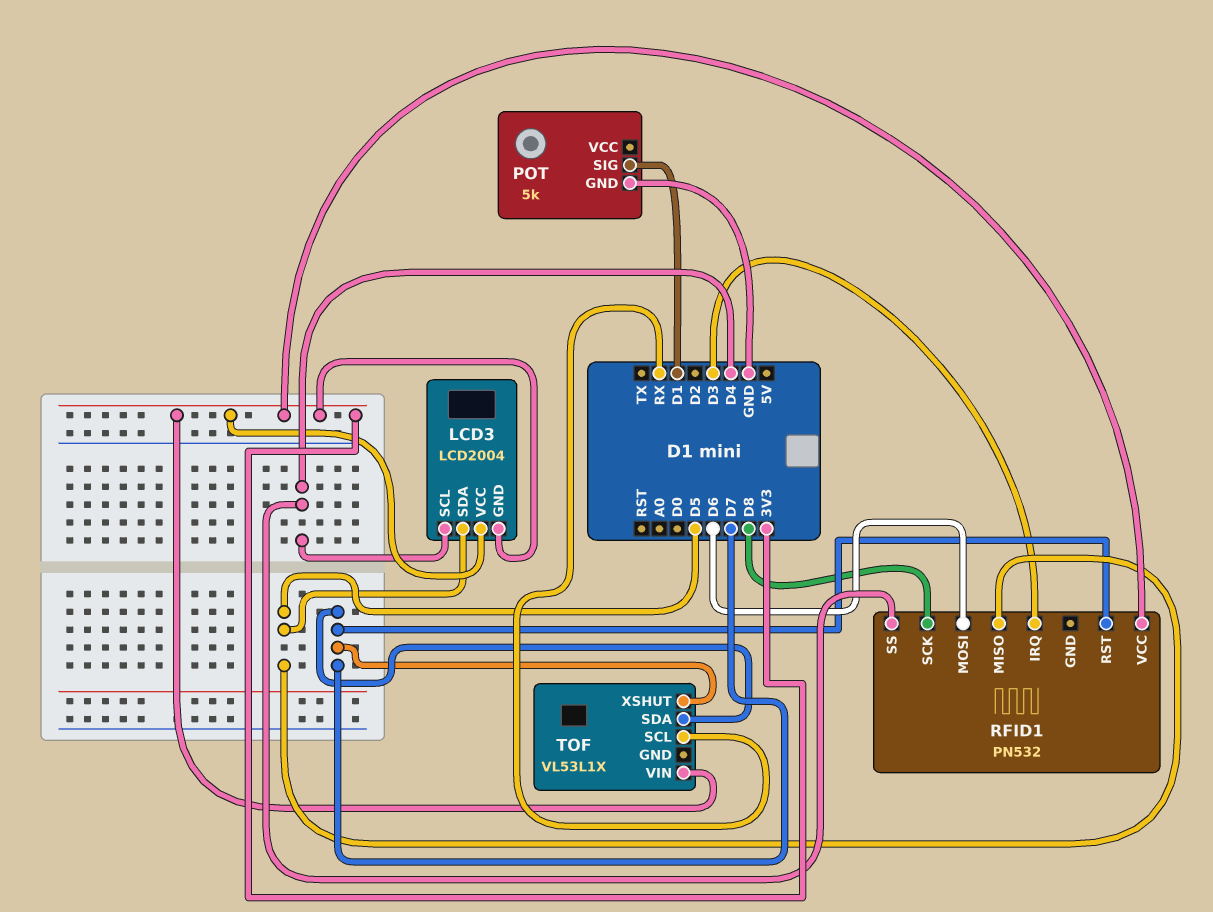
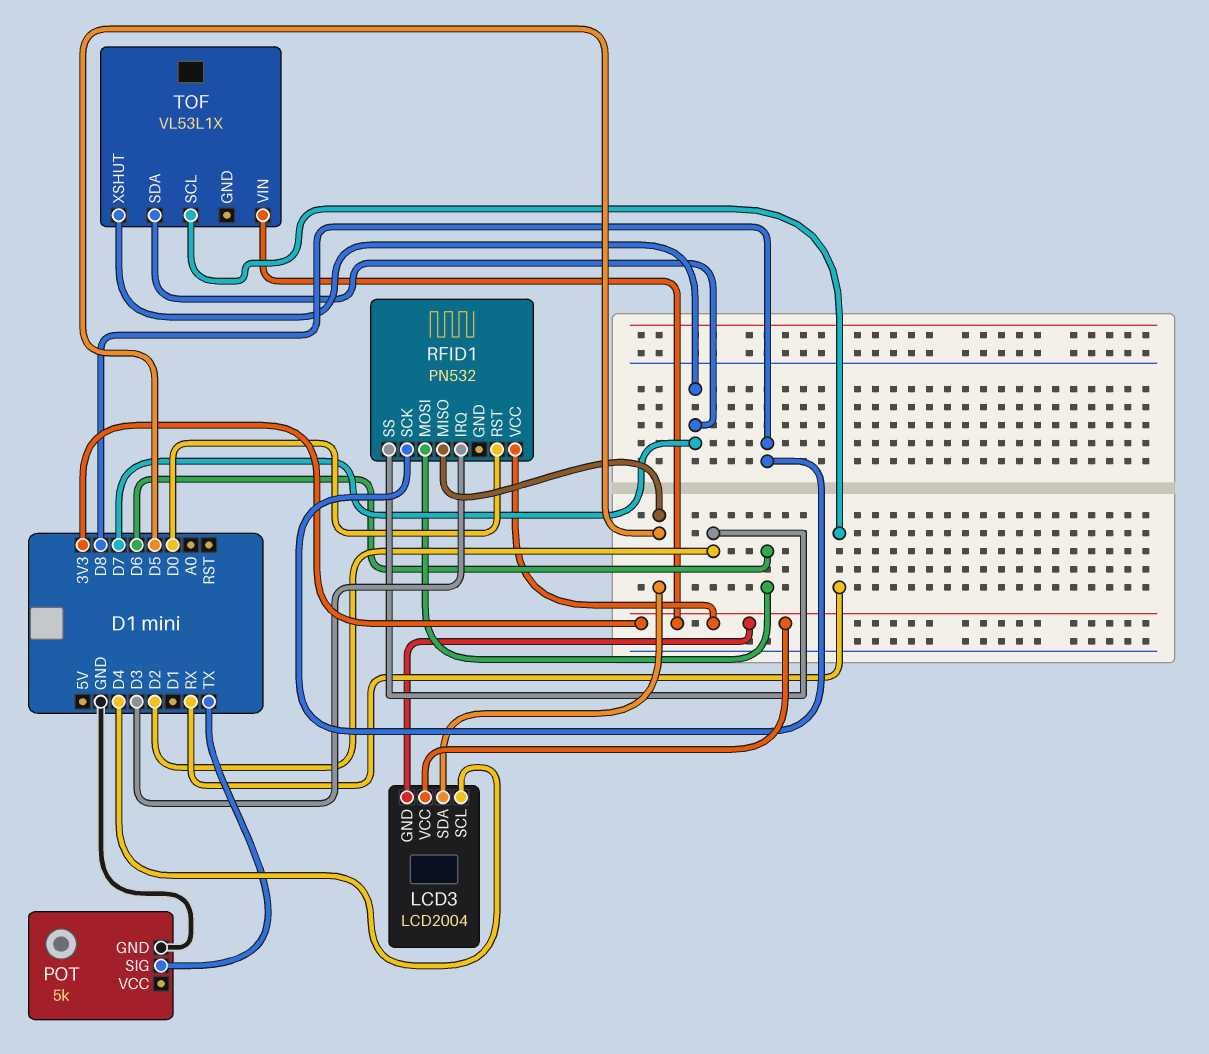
POT pin SIG: D1 -> TX
RFID1 pin RST: D7 -> D0
RFID1 pin SS: D4 -> D2

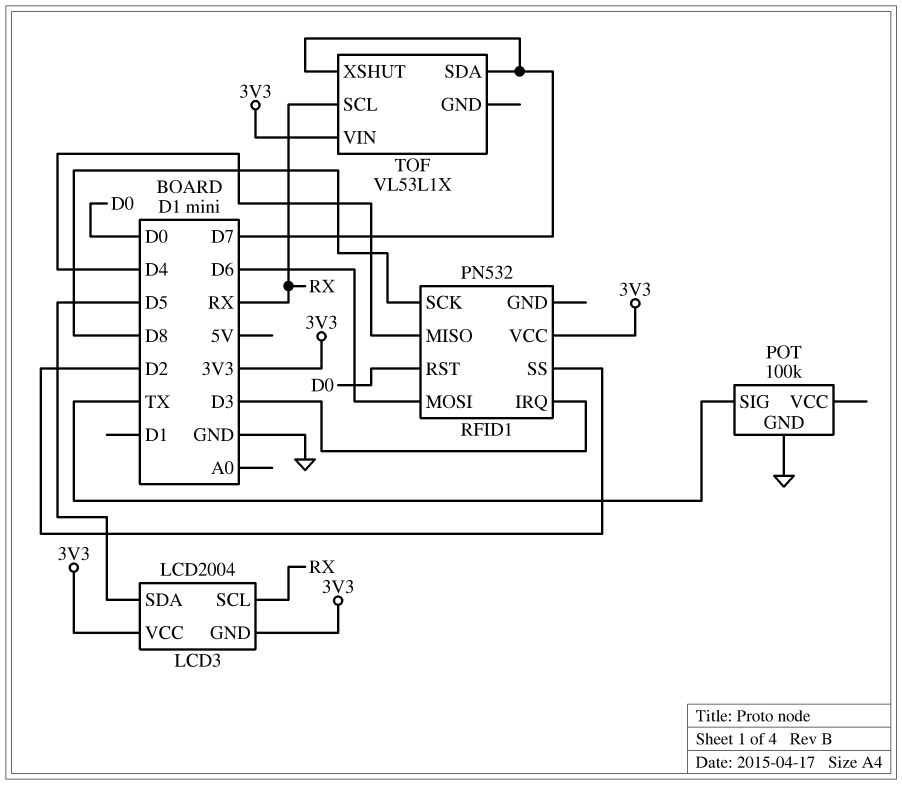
LCD3 pin SCL: D4 -> RX
POT: 5k -> 100k
RFID1 pin MISO: D5 -> D4

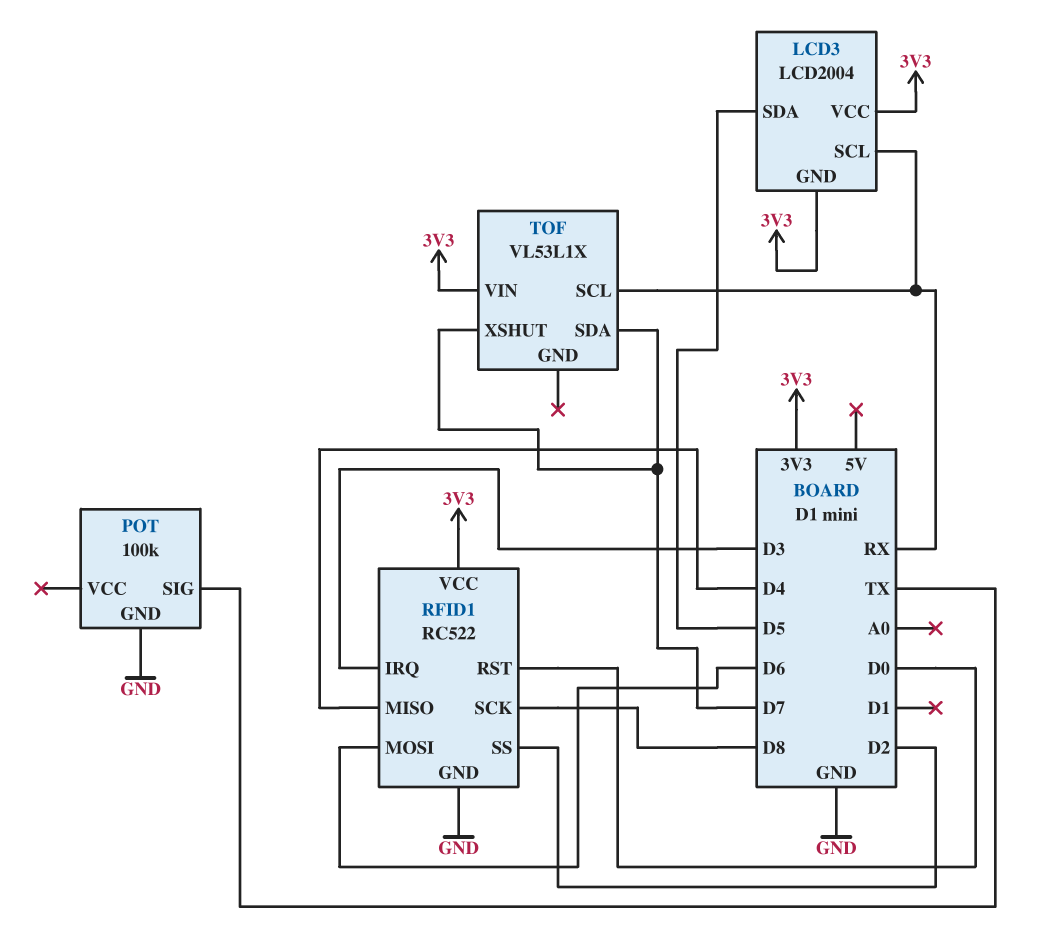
RFID1: PN532 -> RC522
RFID1 pin GND: none -> GND

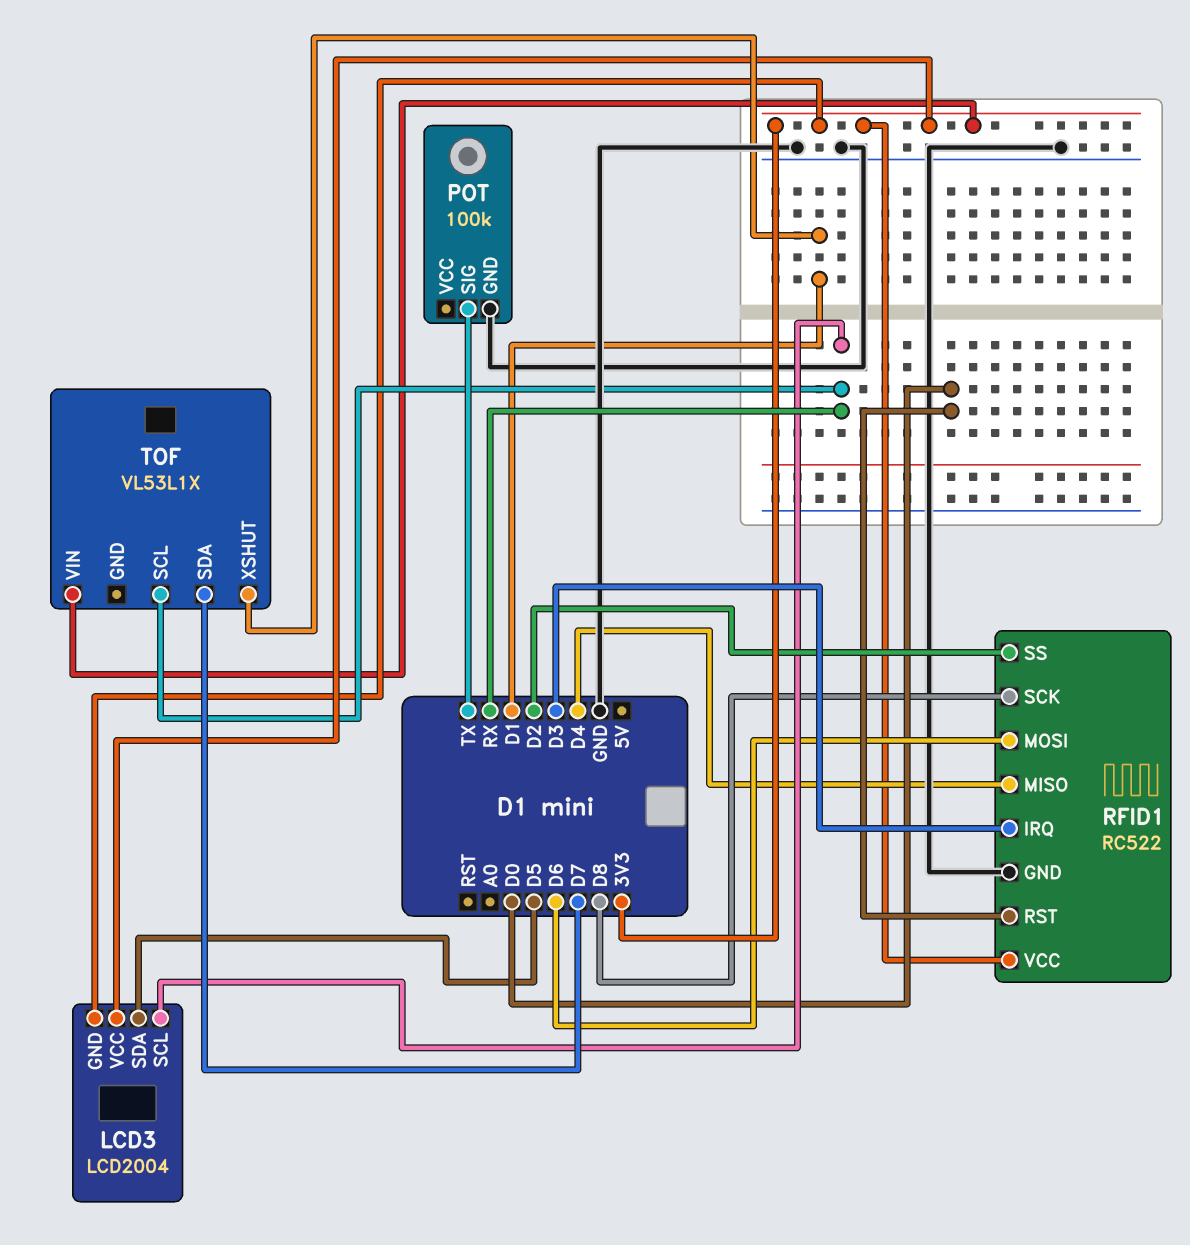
TOF pin XSHUT: D7 -> D1

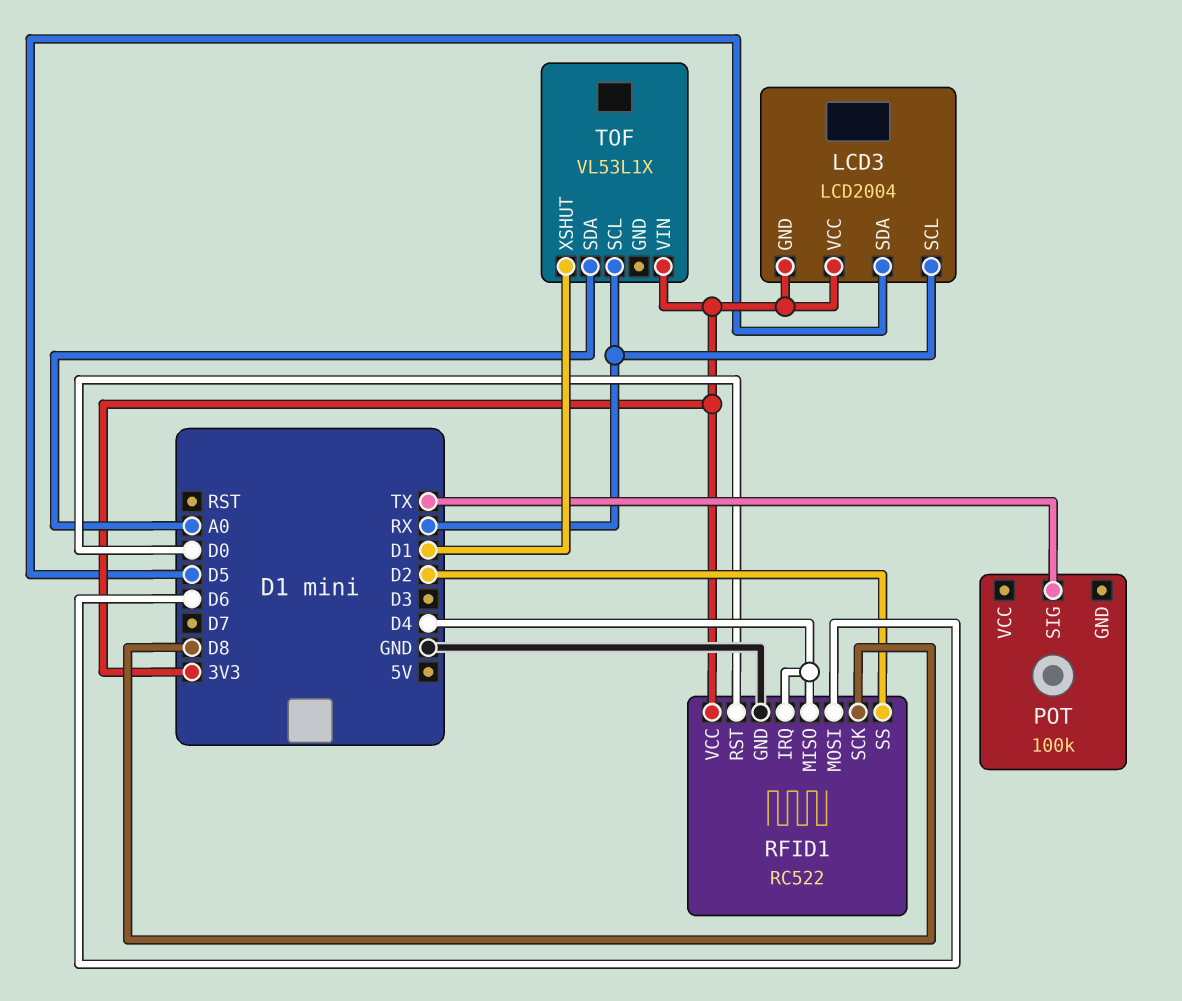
POT pin GND: GND -> none
RFID1 pin IRQ: D3 -> D4
TOF pin SDA: D7 -> A0

